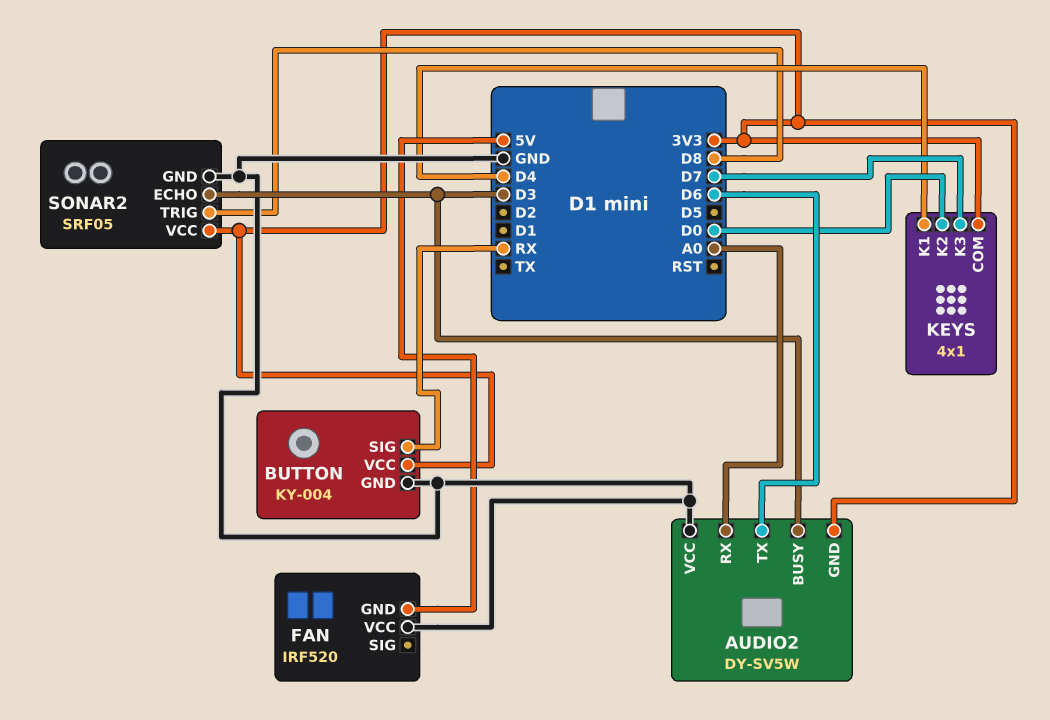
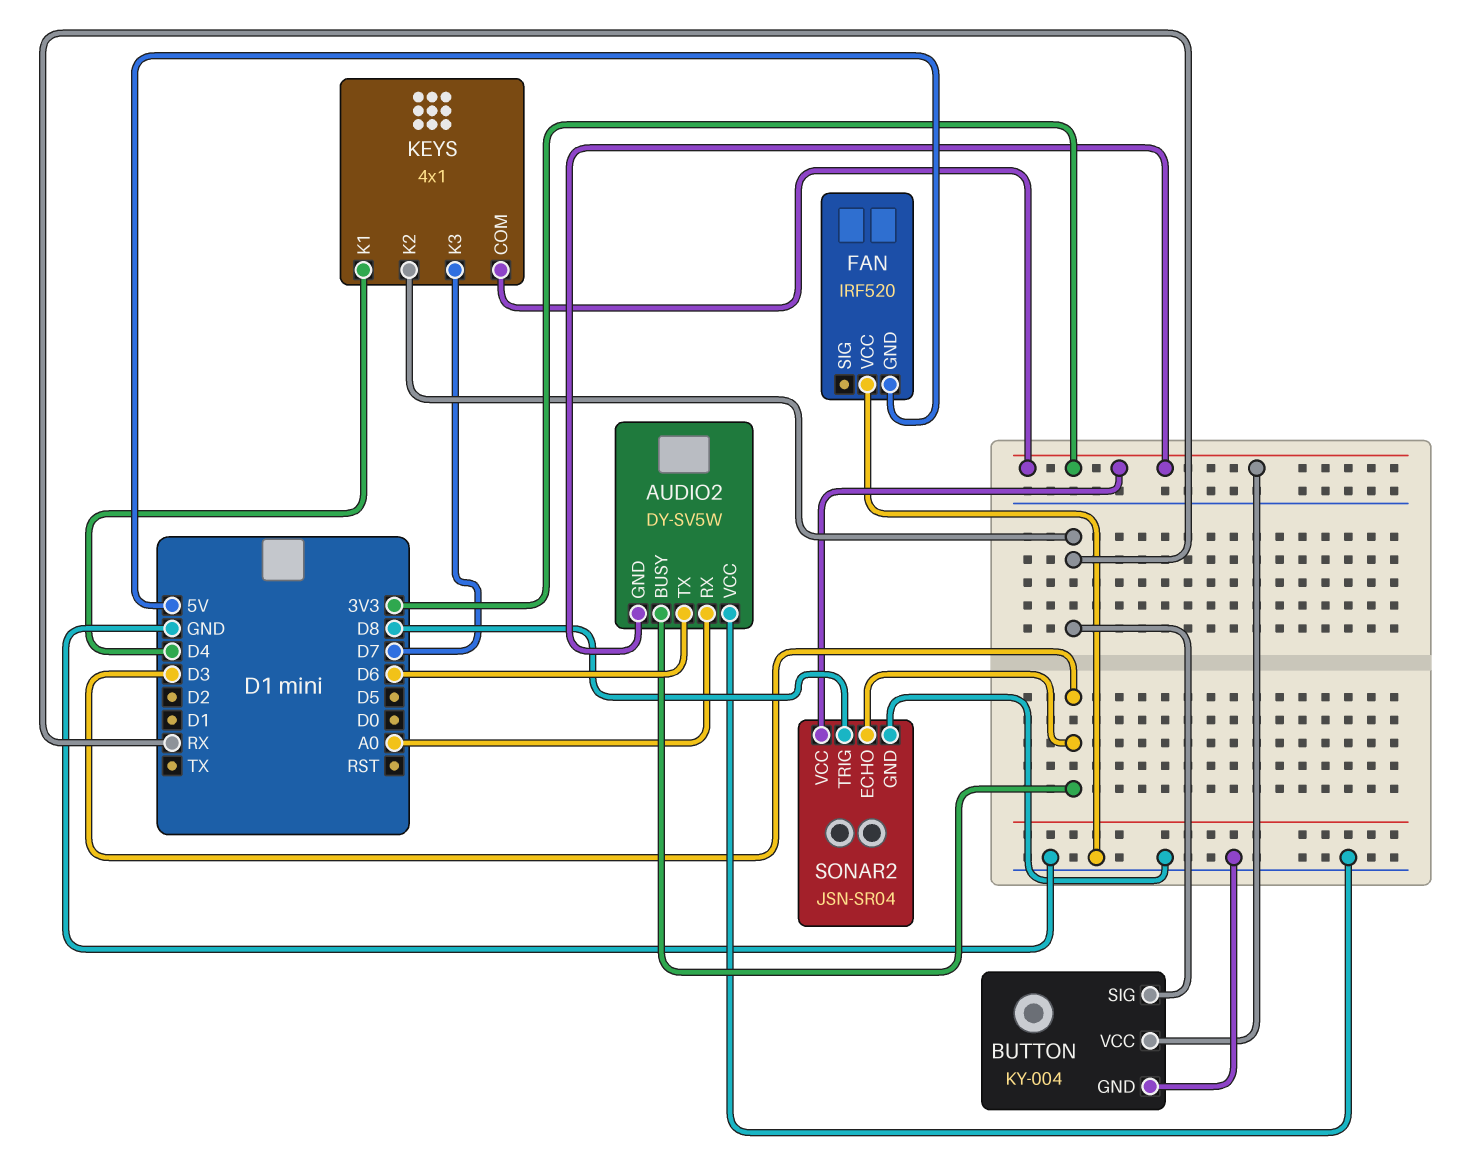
KEYS pin K2: D0 -> RX
SONAR2: SRF05 -> JSN-SR04

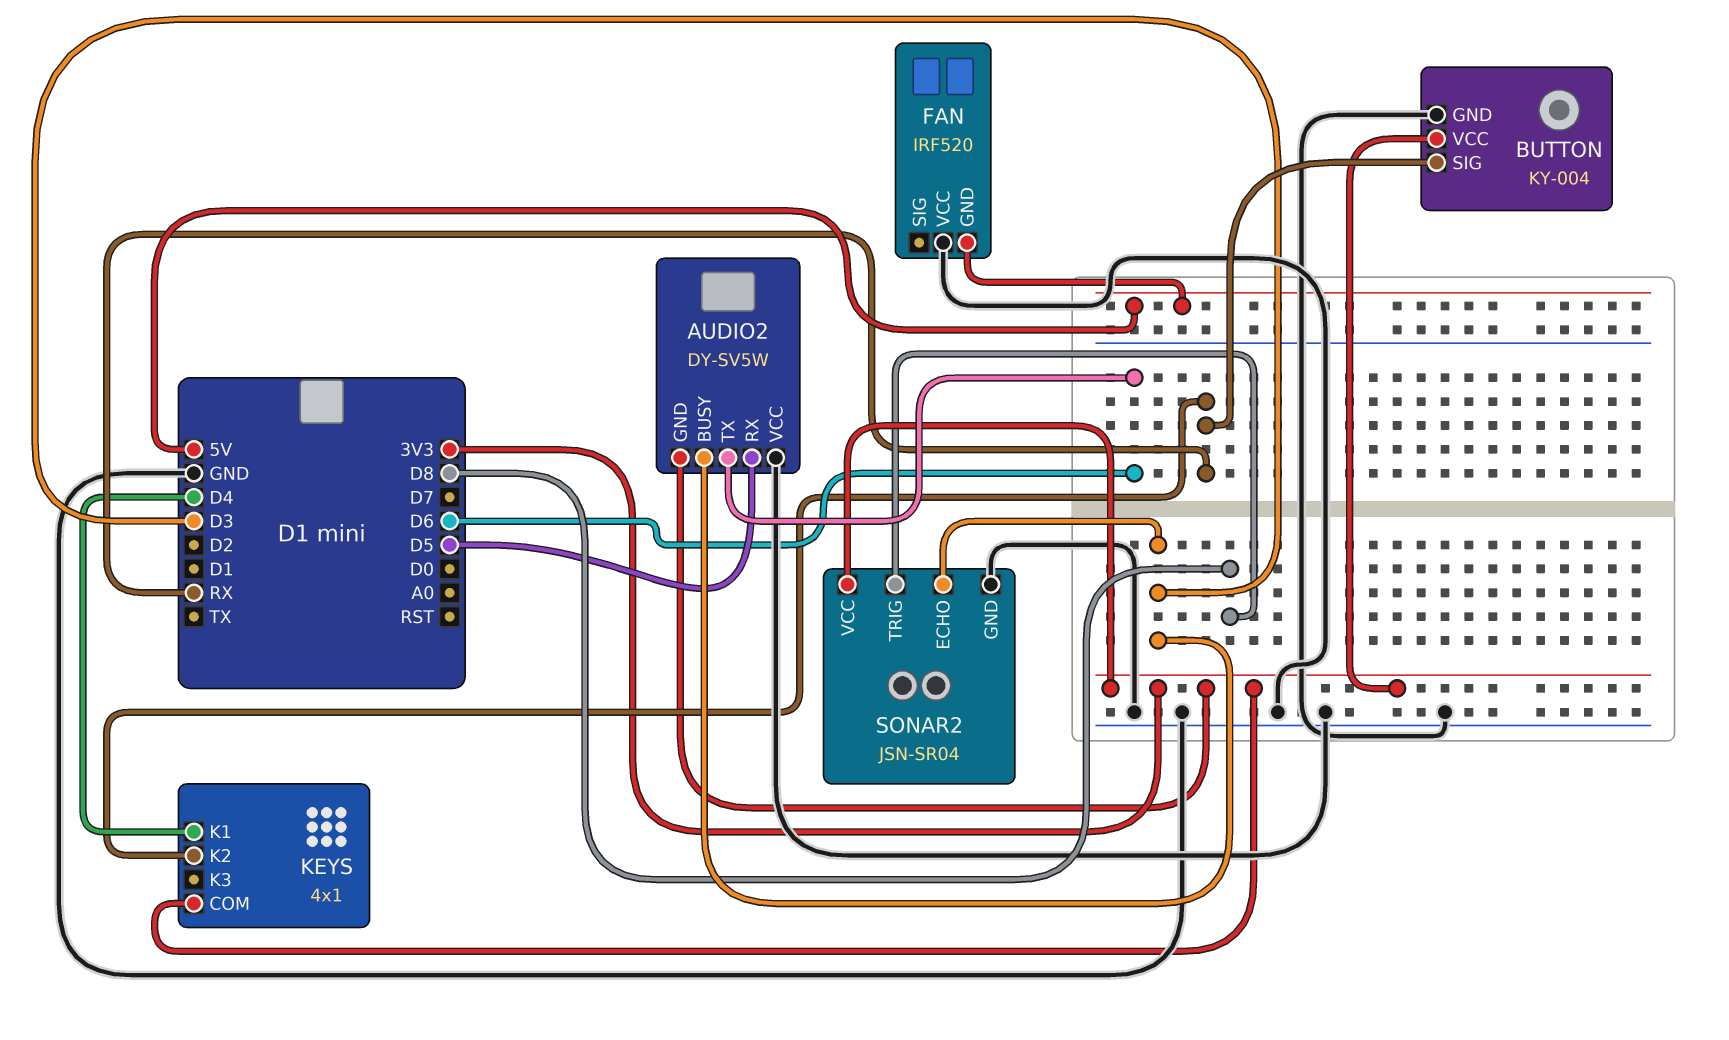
AUDIO2 pin RX: A0 -> D5
KEYS pin K3: D7 -> none

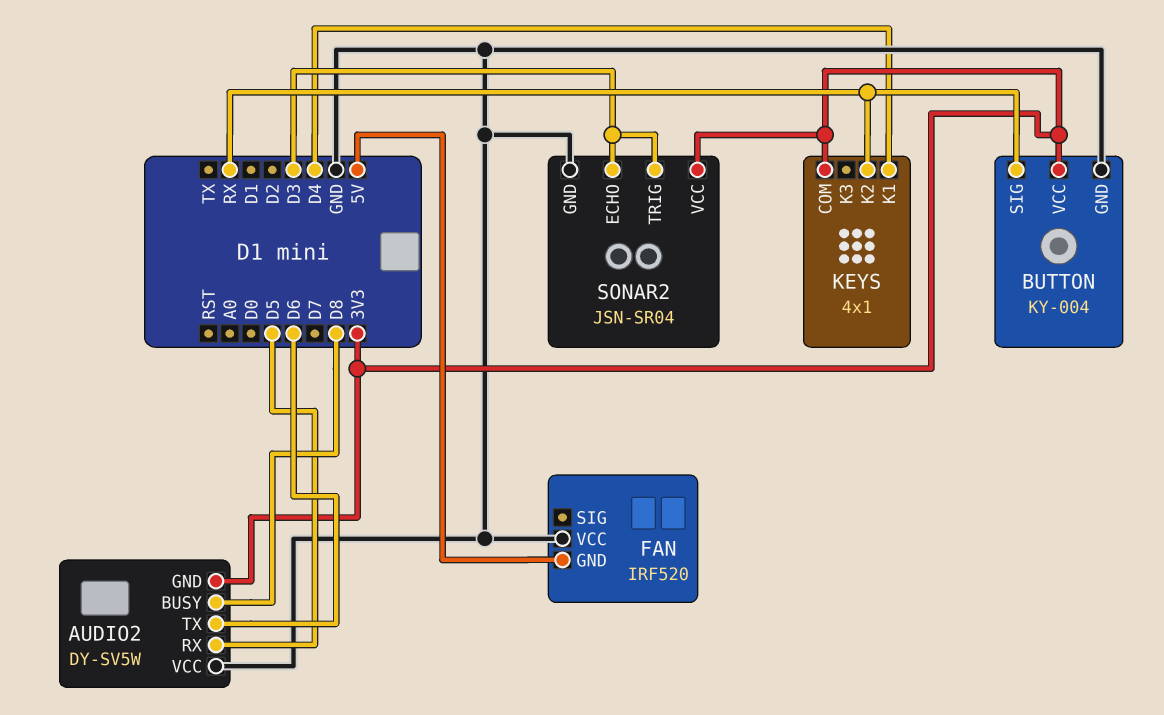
AUDIO2 pin BUSY: D3 -> D8
SONAR2 pin TRIG: D8 -> D3

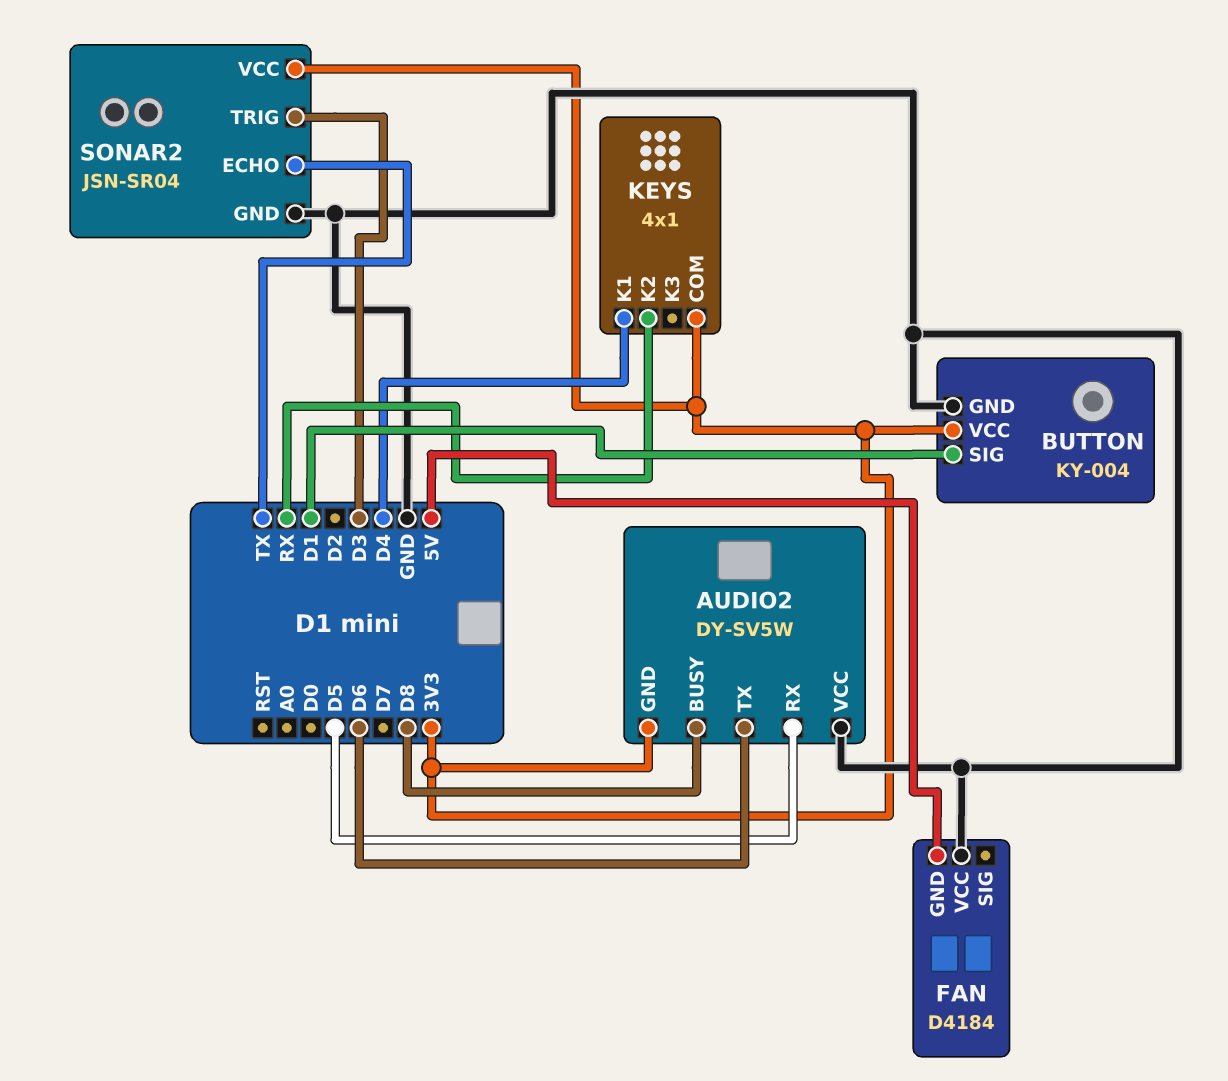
BUTTON pin SIG: RX -> D1
FAN: IRF520 -> D4184
SONAR2 pin ECHO: D3 -> TX

